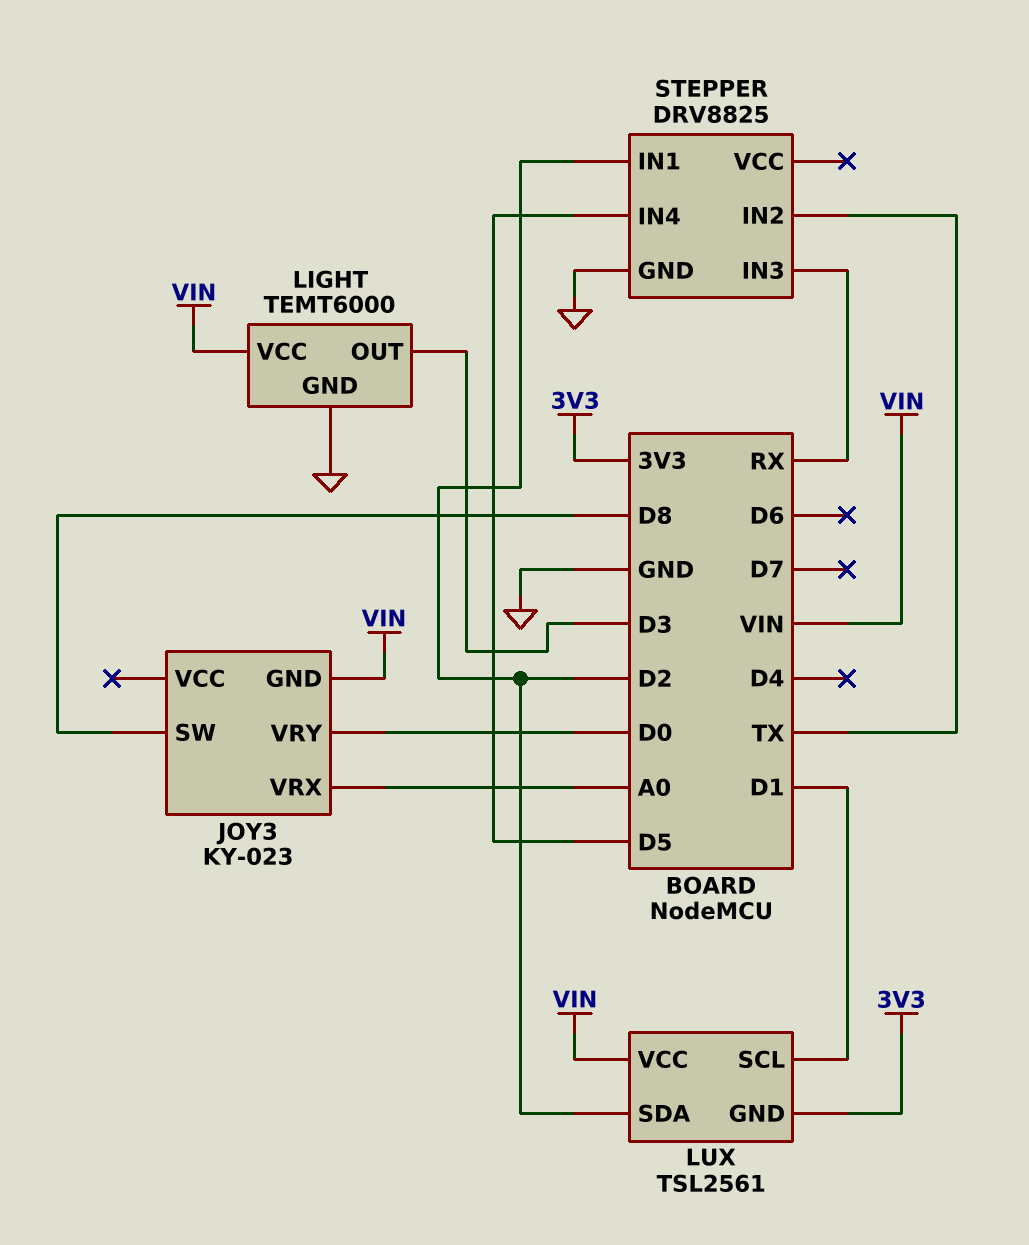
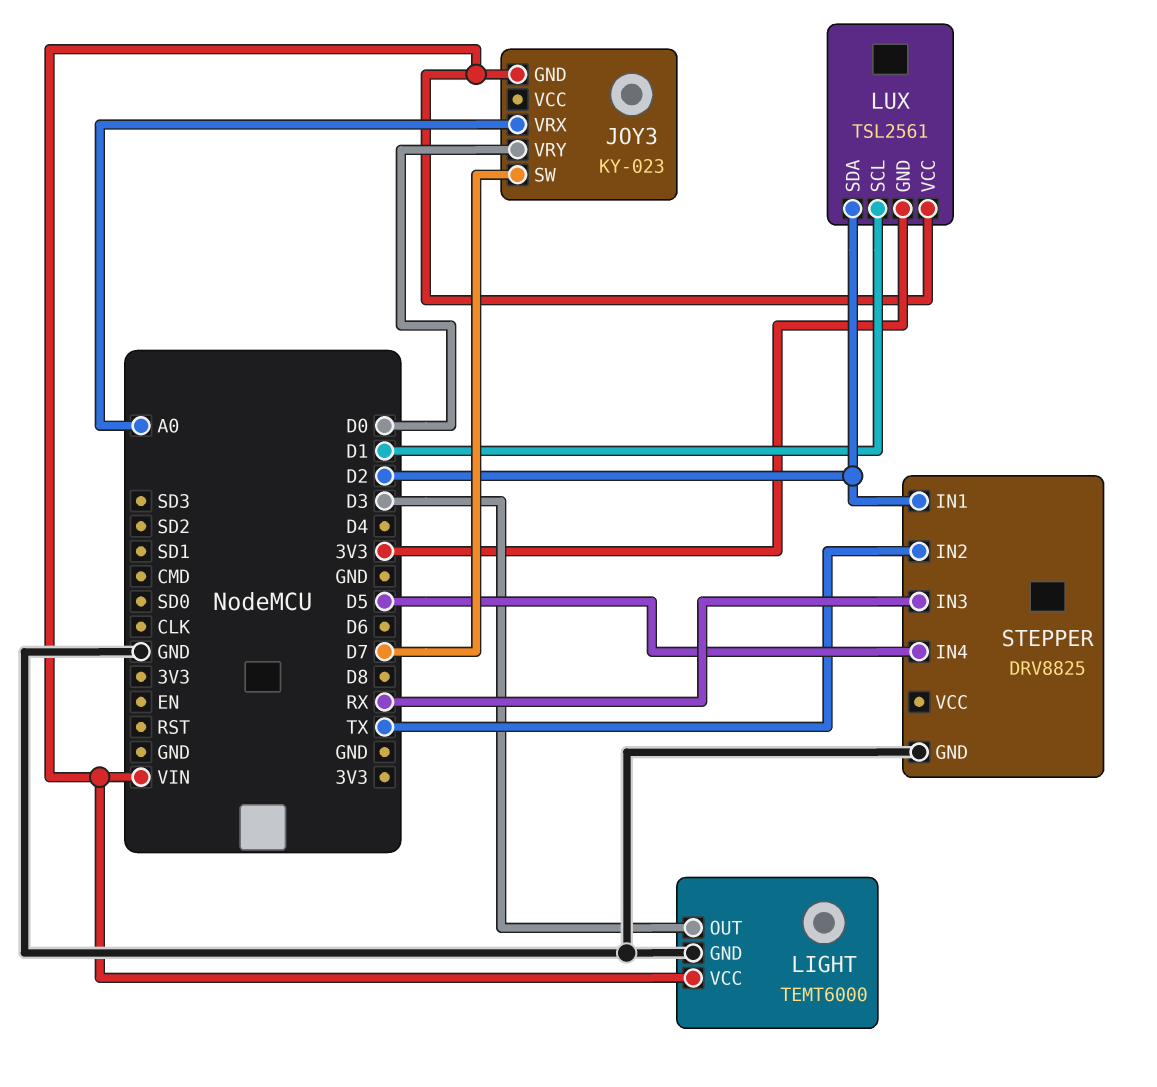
JOY3 pin SW: D8 -> D7

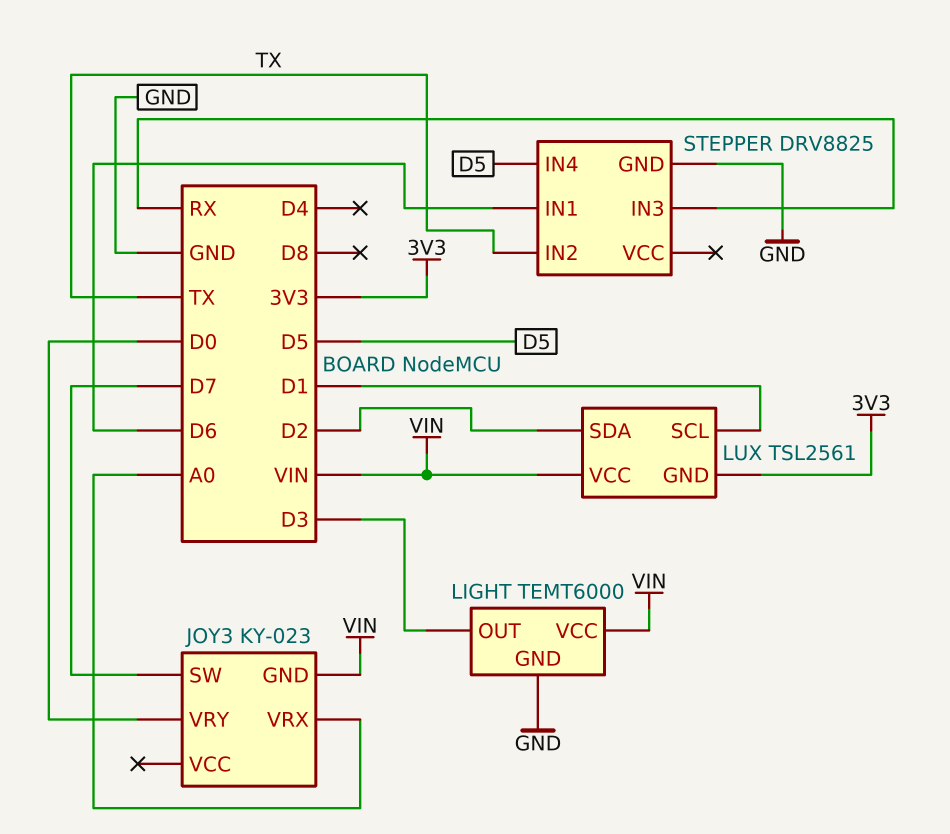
STEPPER pin IN1: D2 -> D6

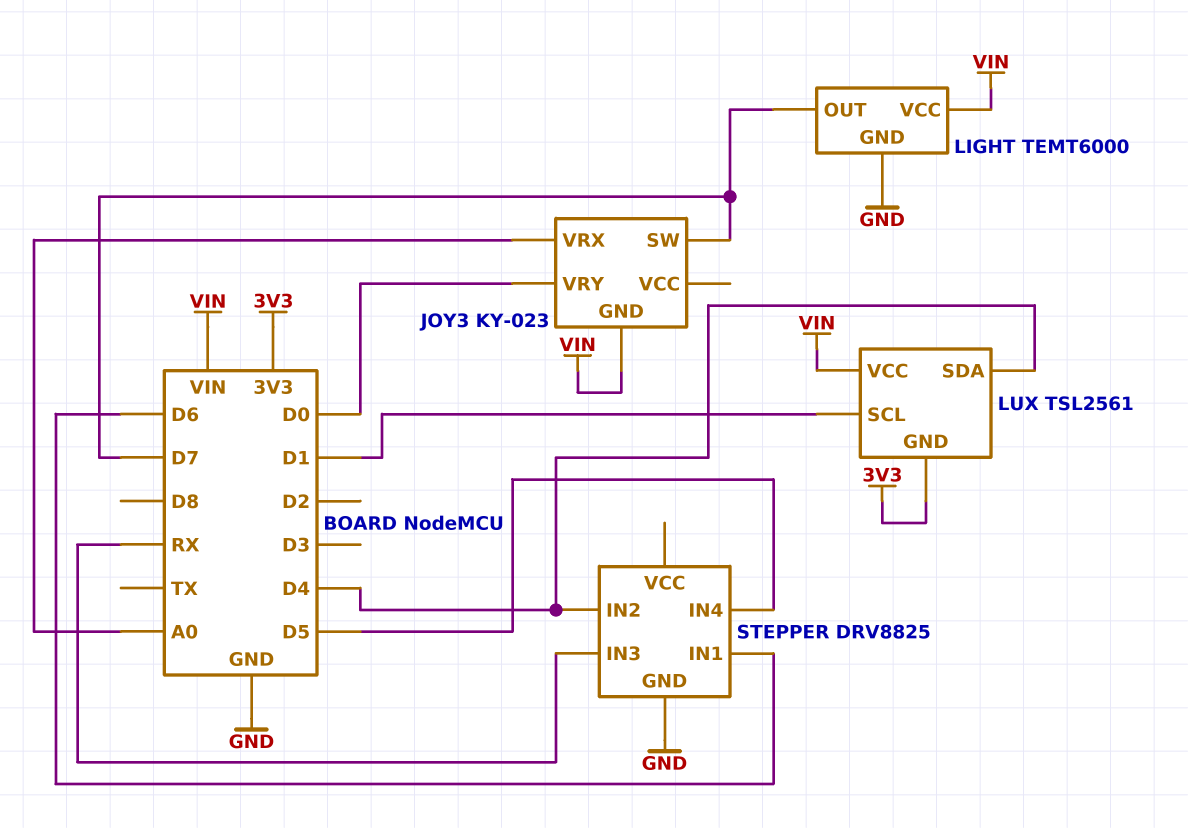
LIGHT pin OUT: D3 -> D7
LUX pin SDA: D2 -> D4
STEPPER pin IN2: TX -> D4

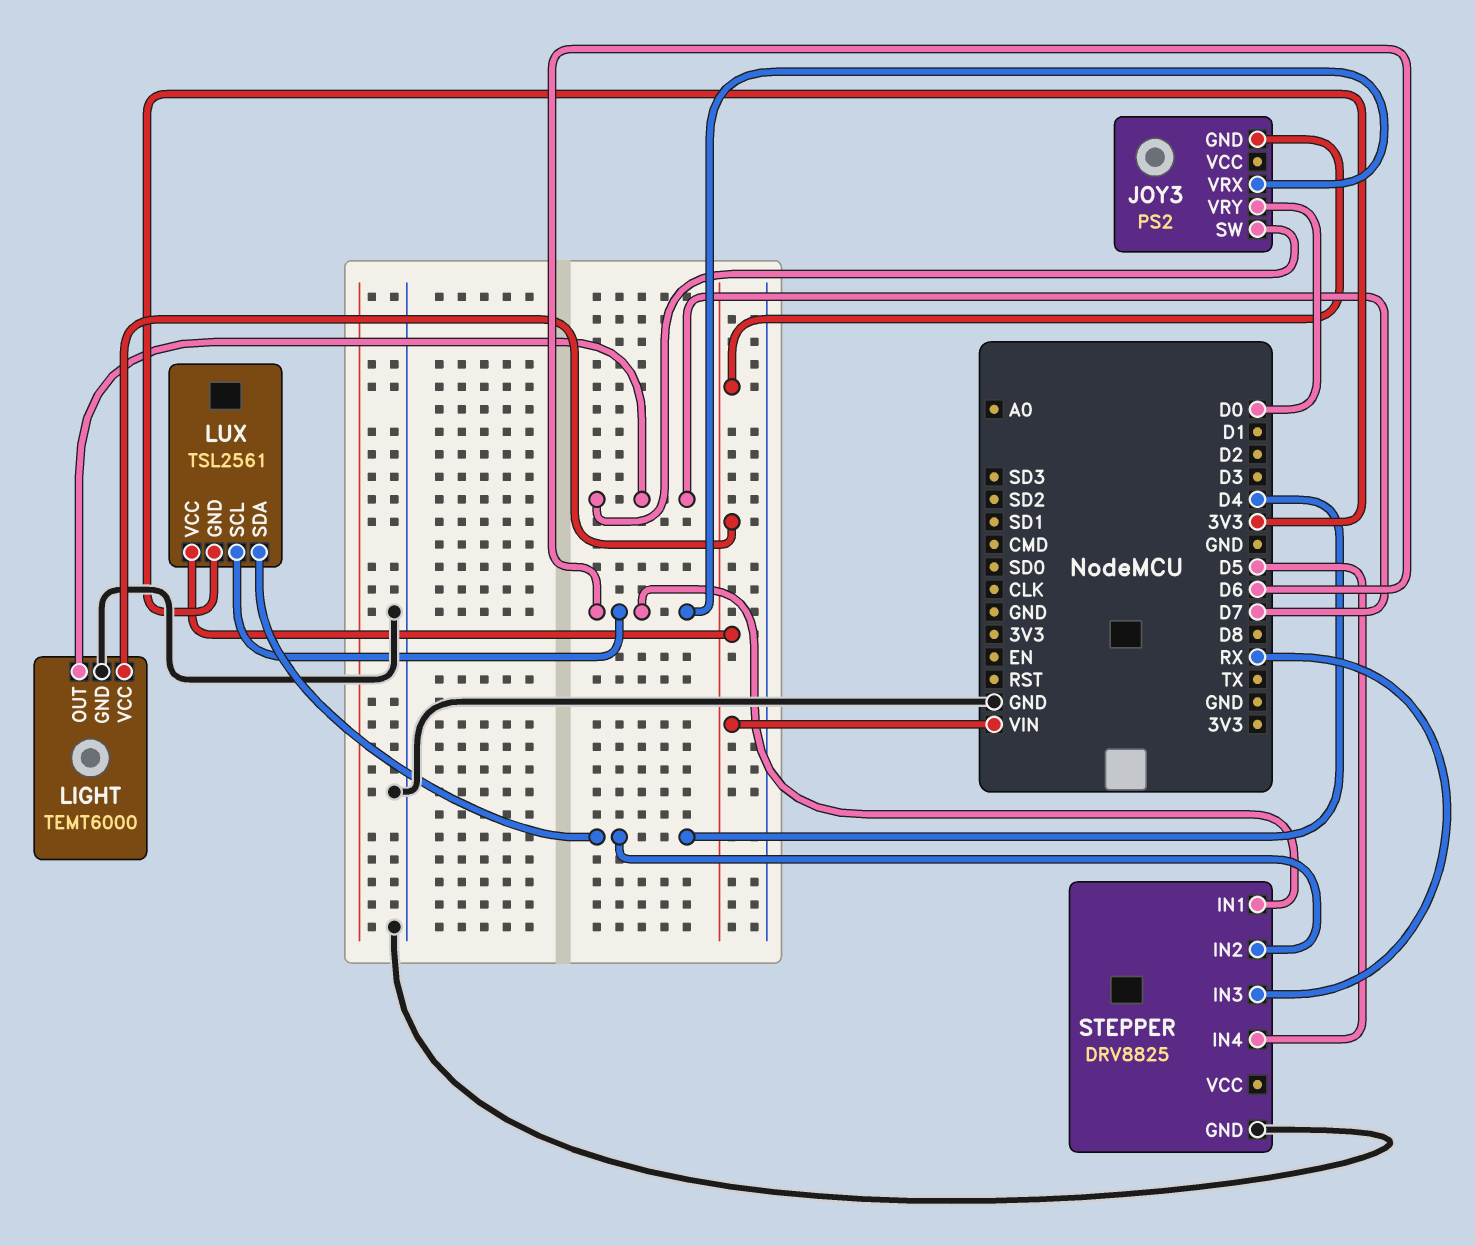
JOY3: KY-023 -> PS2
JOY3 pin VRX: A0 -> D6
LUX pin SCL: D1 -> D6

